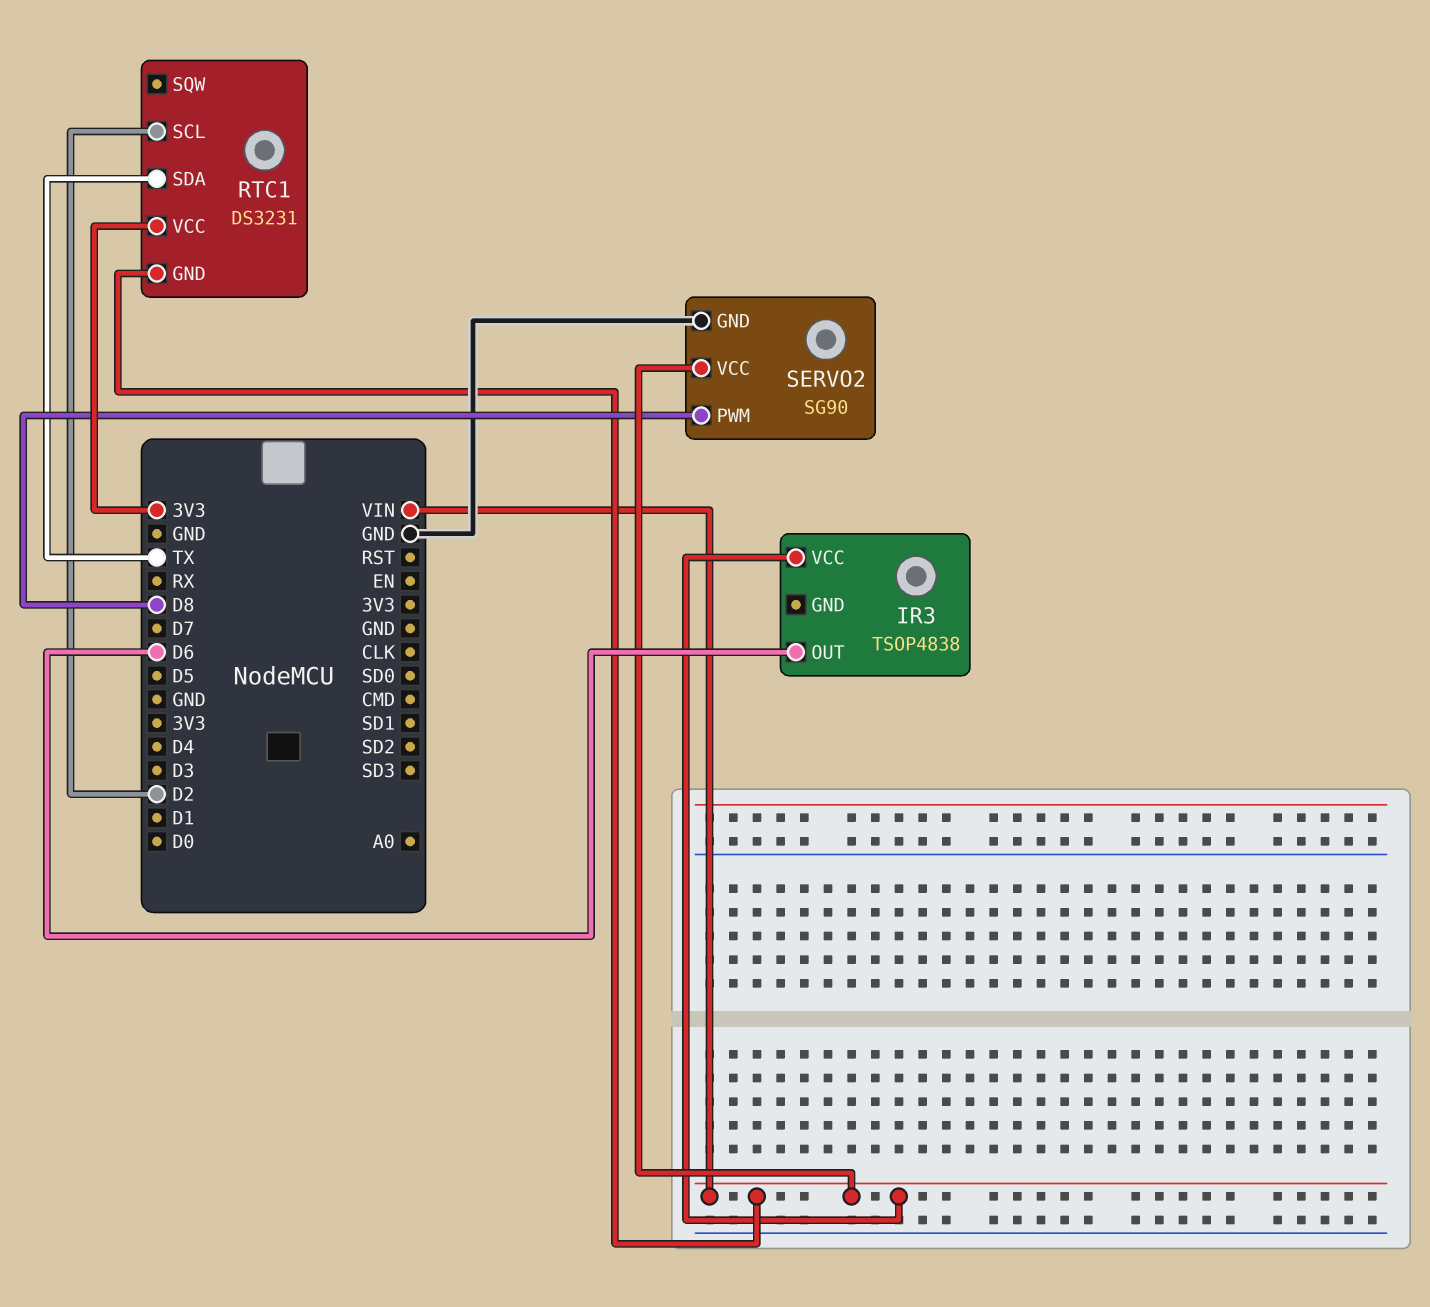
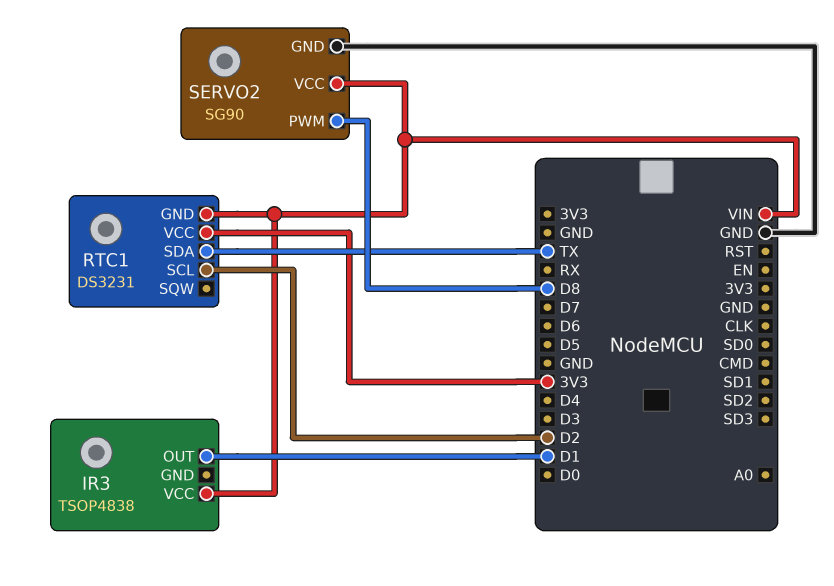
IR3 pin OUT: D6 -> D1

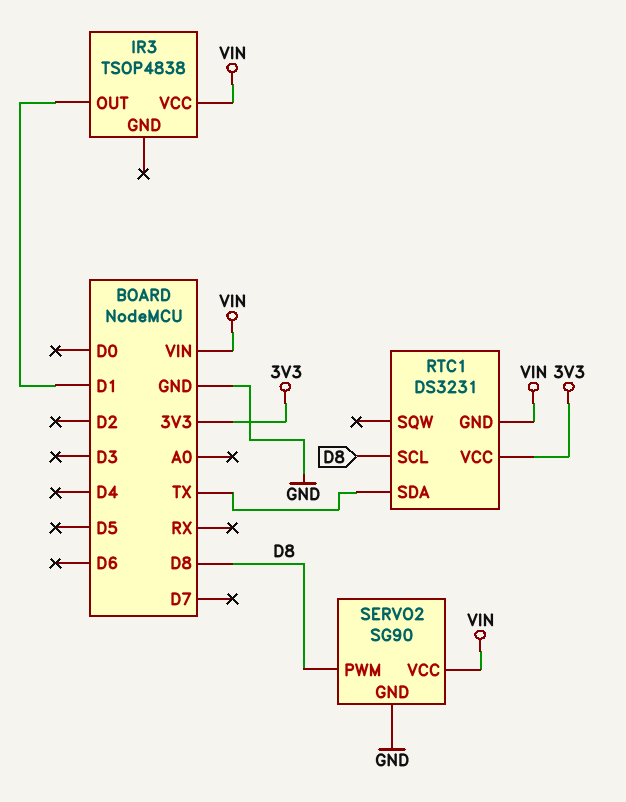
RTC1 pin SCL: D2 -> D8

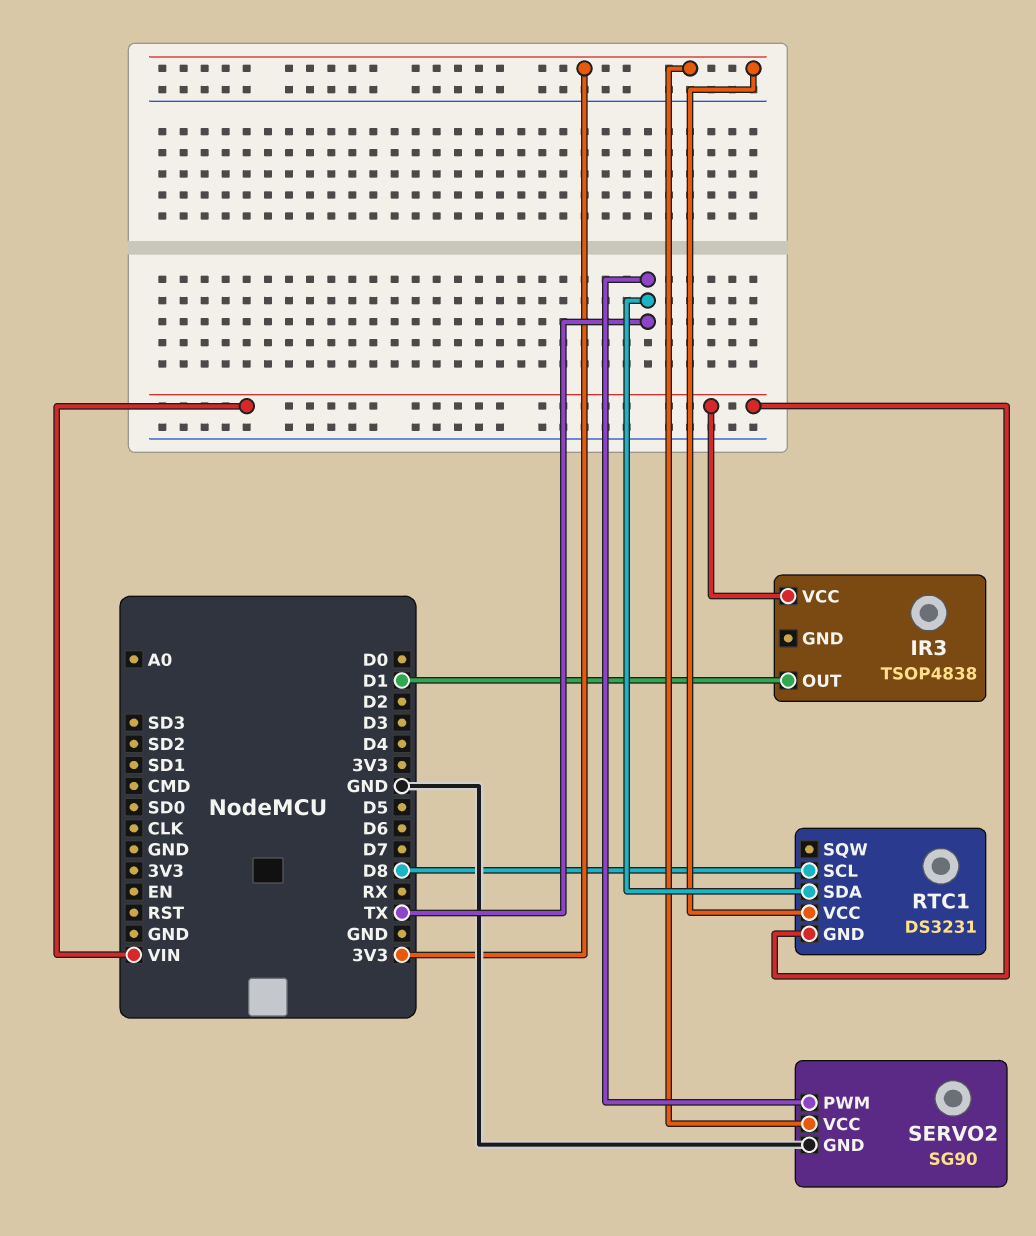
SERVO2 pin PWM: D8 -> TX
SERVO2 pin VCC: VIN -> 3V3

